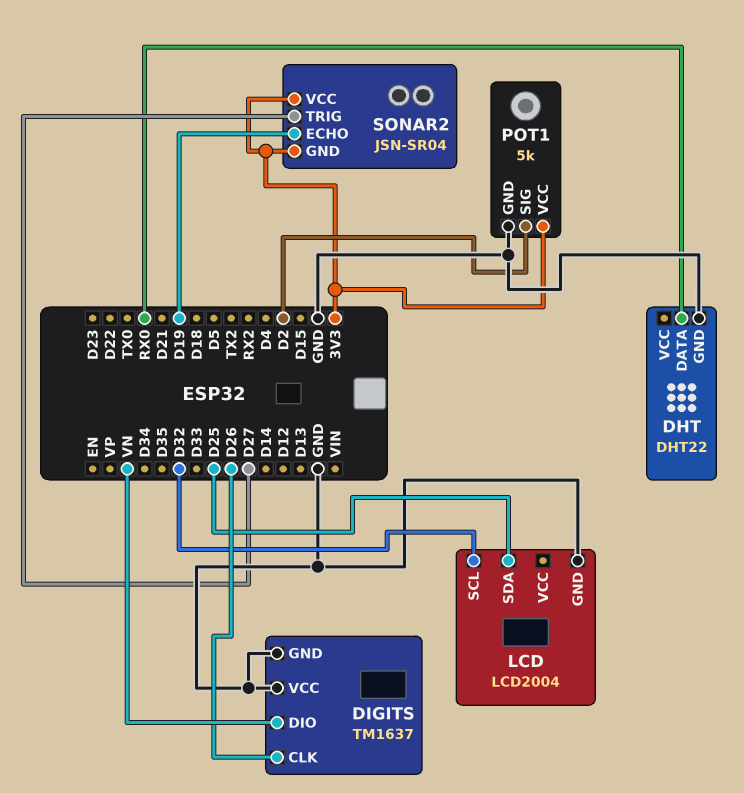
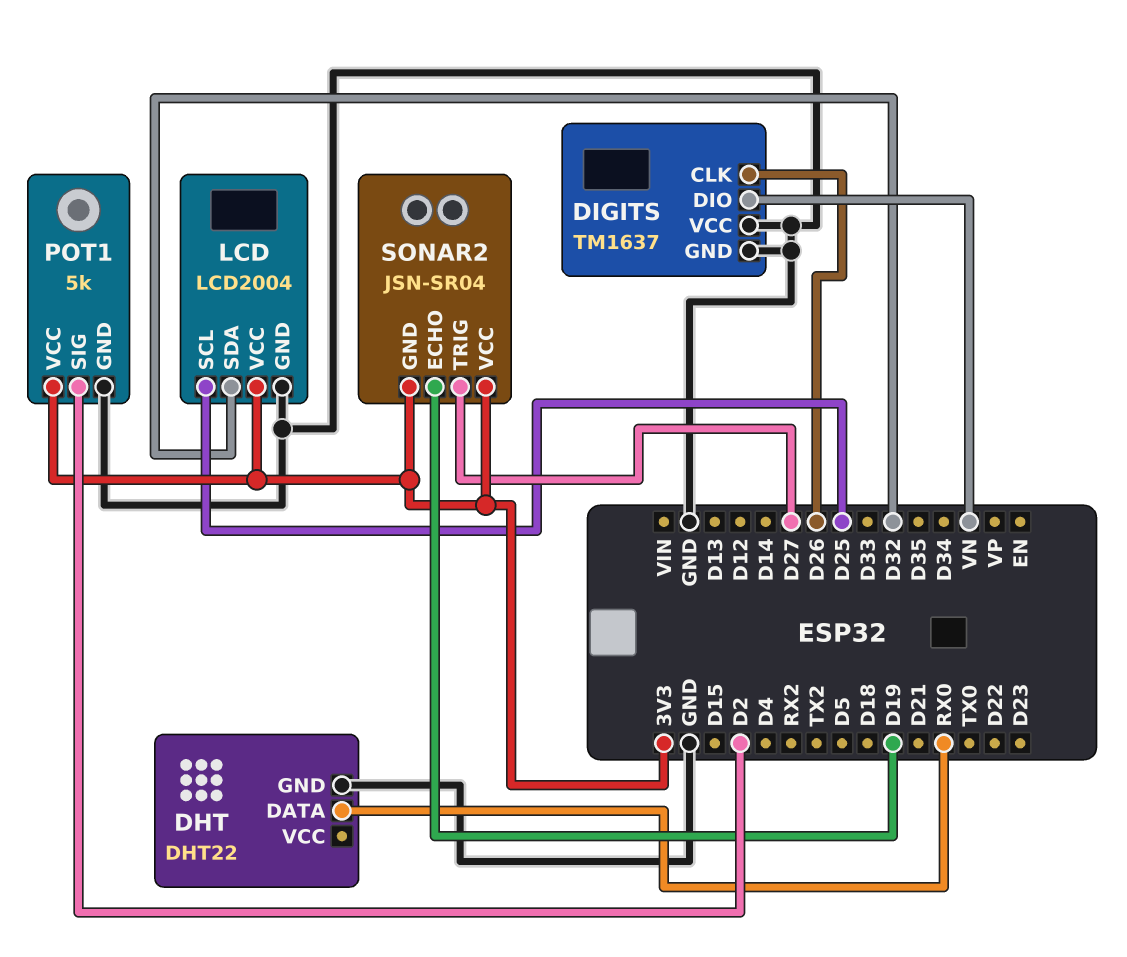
LCD pin SCL: D32 -> D25
LCD pin SDA: D25 -> D32
LCD pin VCC: none -> 3V3

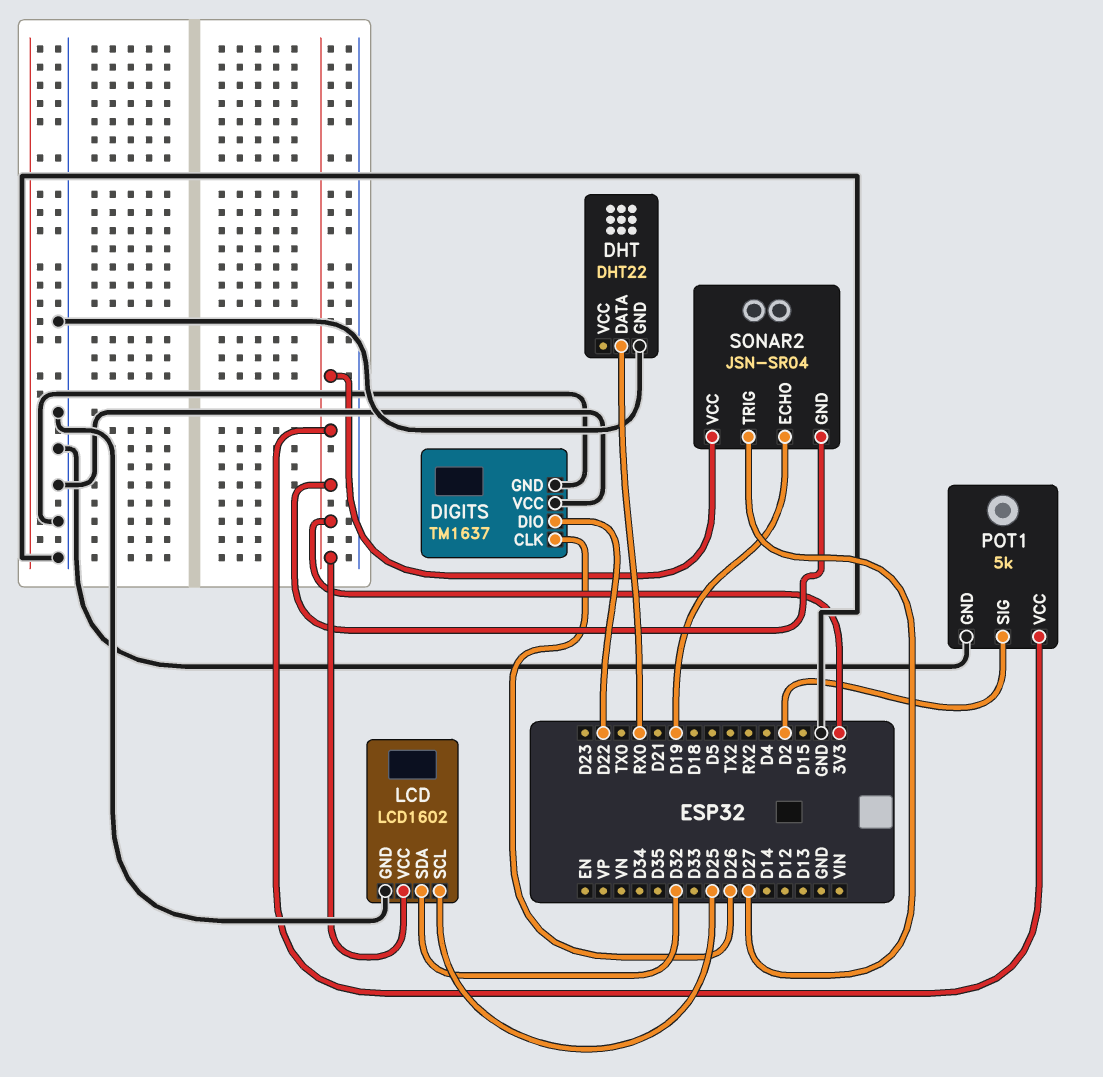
DIGITS pin DIO: VN -> D22
LCD: LCD2004 -> LCD1602

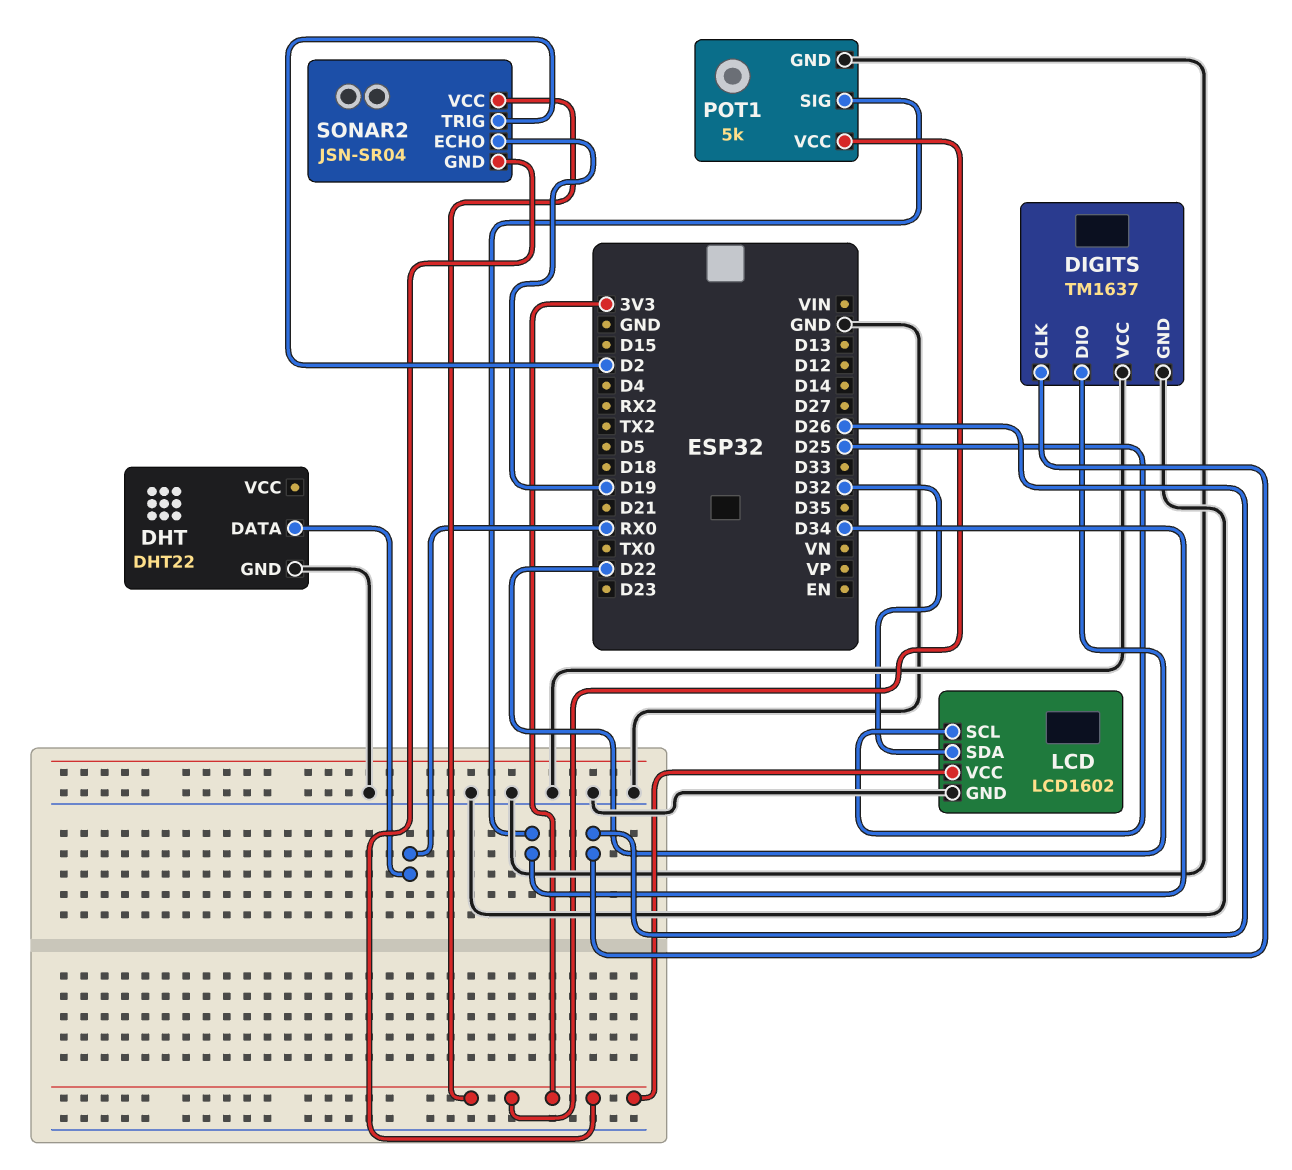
POT1 pin SIG: D2 -> D34
SONAR2 pin TRIG: D27 -> D2

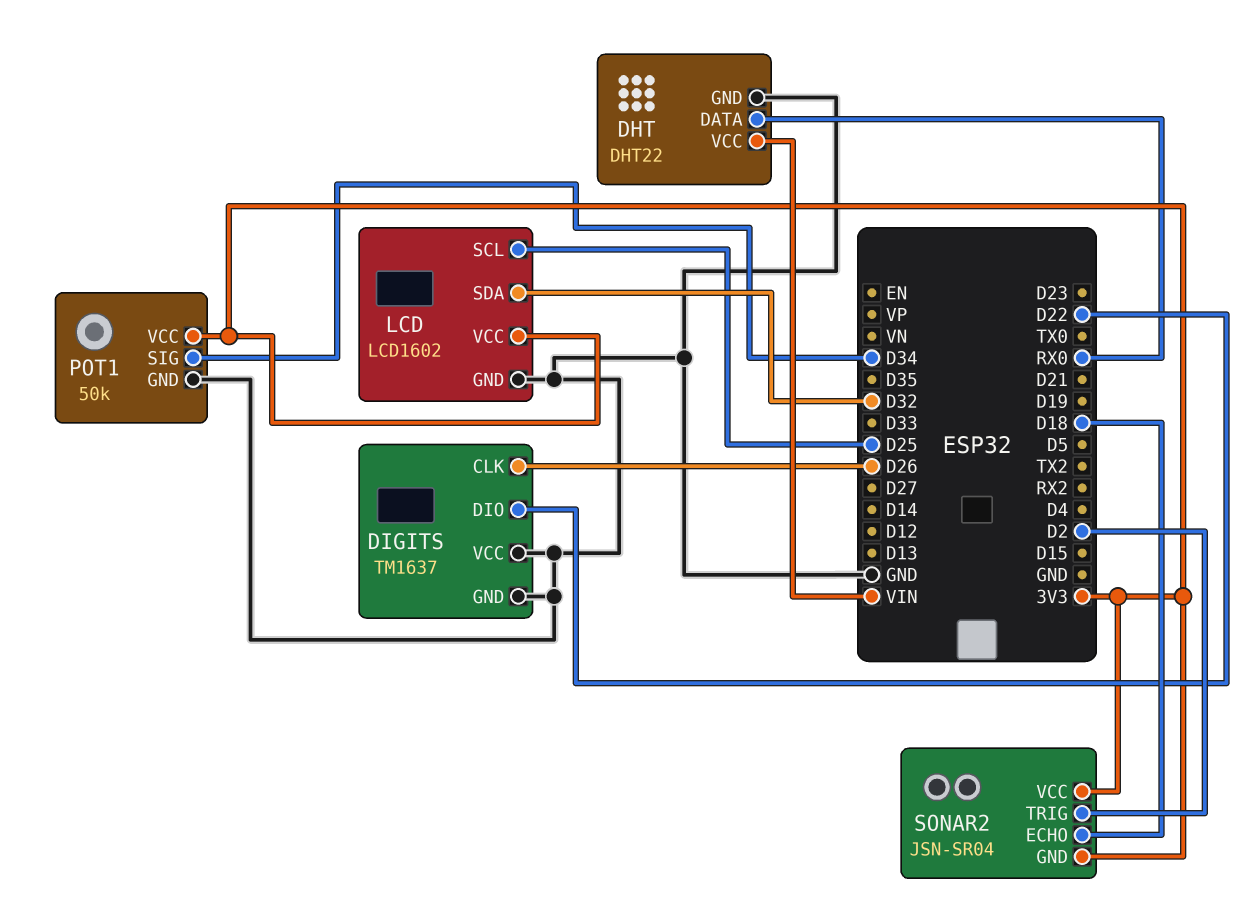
DHT pin VCC: none -> VIN
POT1: 5k -> 50k
SONAR2 pin ECHO: D19 -> D18

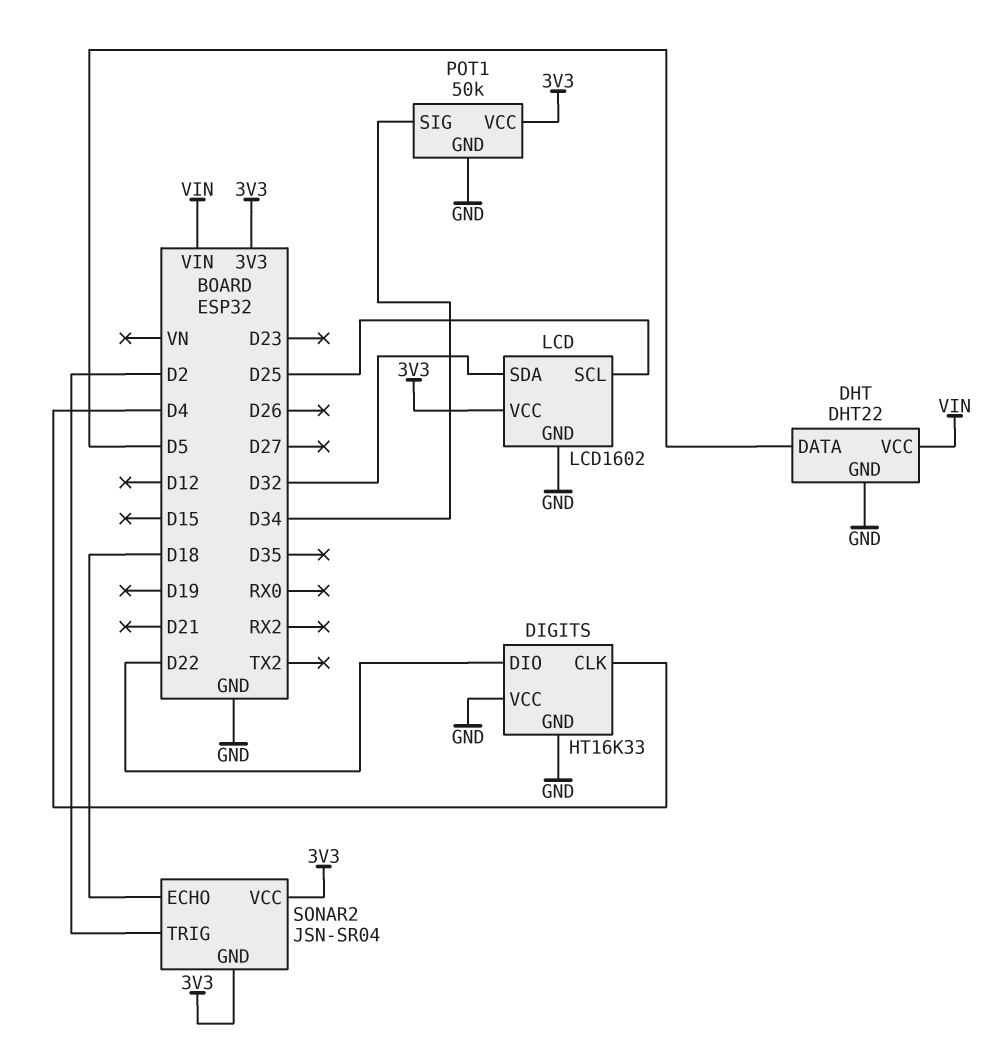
DHT pin DATA: RX0 -> D5
DIGITS: TM1637 -> HT16K33
DIGITS pin CLK: D26 -> D4

